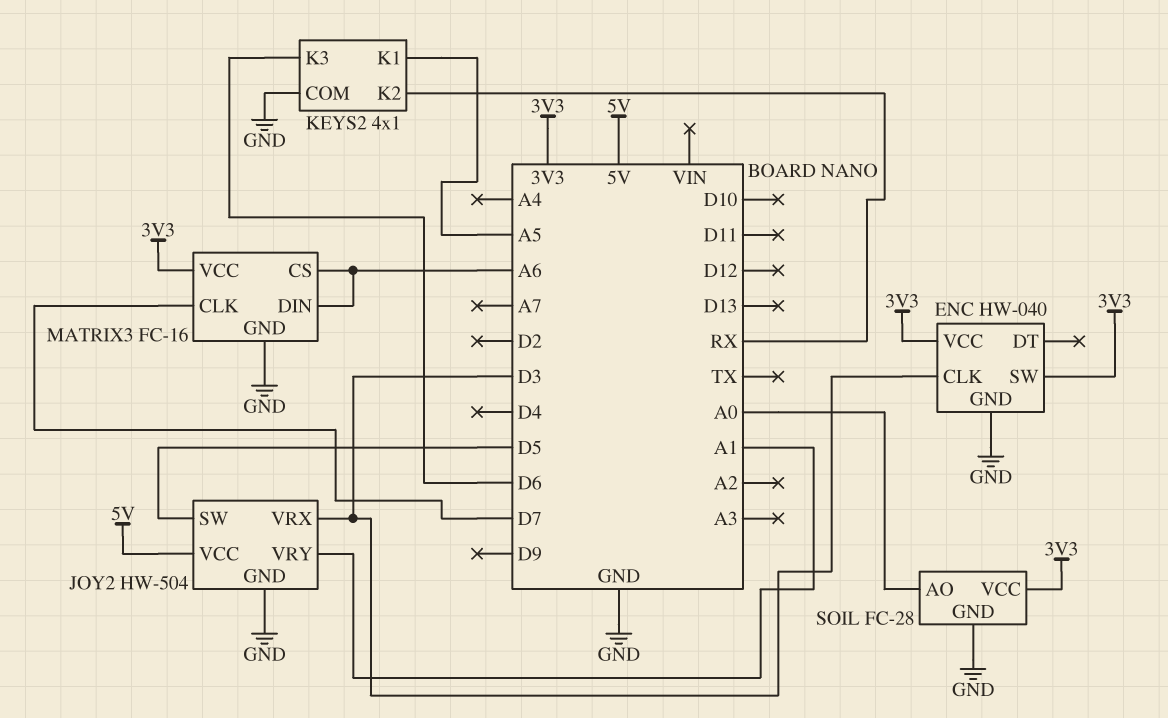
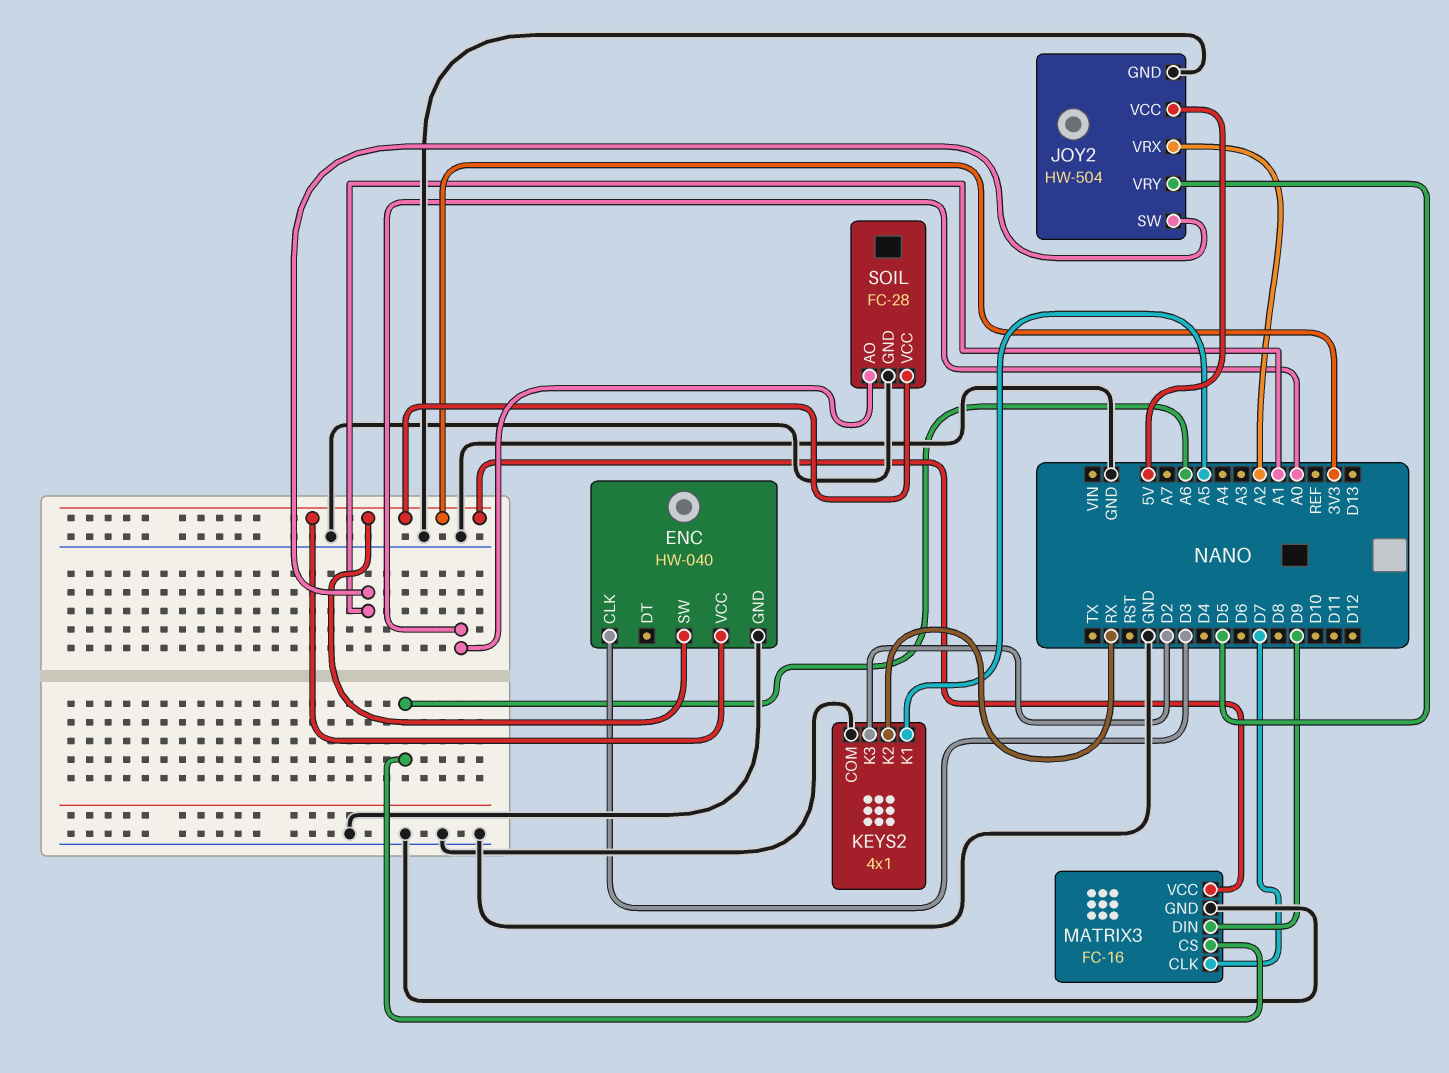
JOY2 pin SW: D5 -> A1
JOY2 pin VRX: D3 -> A2
JOY2 pin VRY: A1 -> D5
KEYS2 pin K3: D6 -> D2
MATRIX3 pin DIN: A6 -> D9

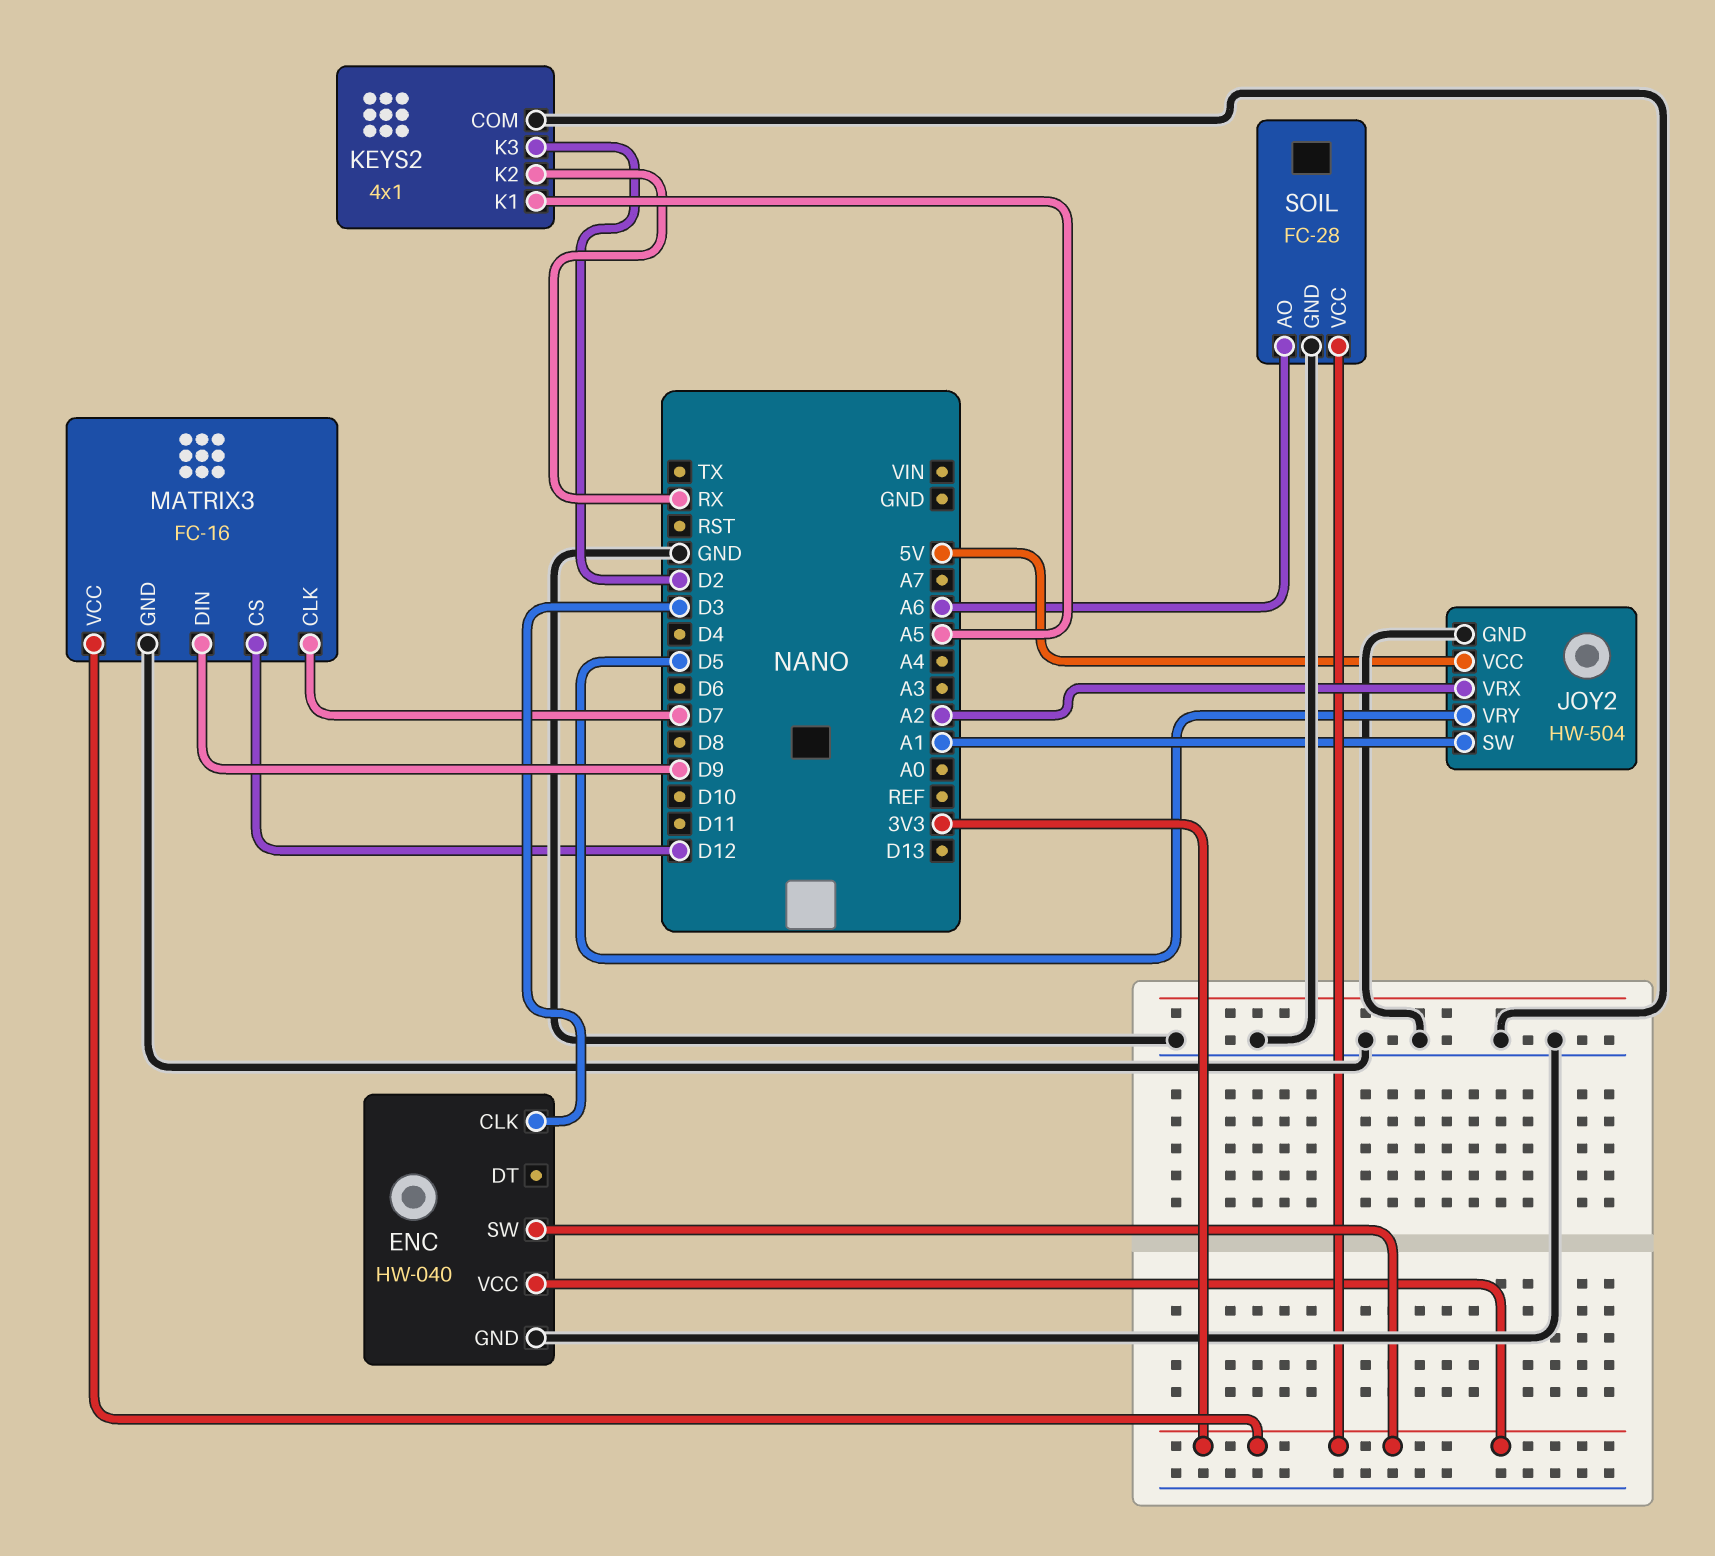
MATRIX3 pin CS: A6 -> D12
SOIL pin AO: A0 -> A6

